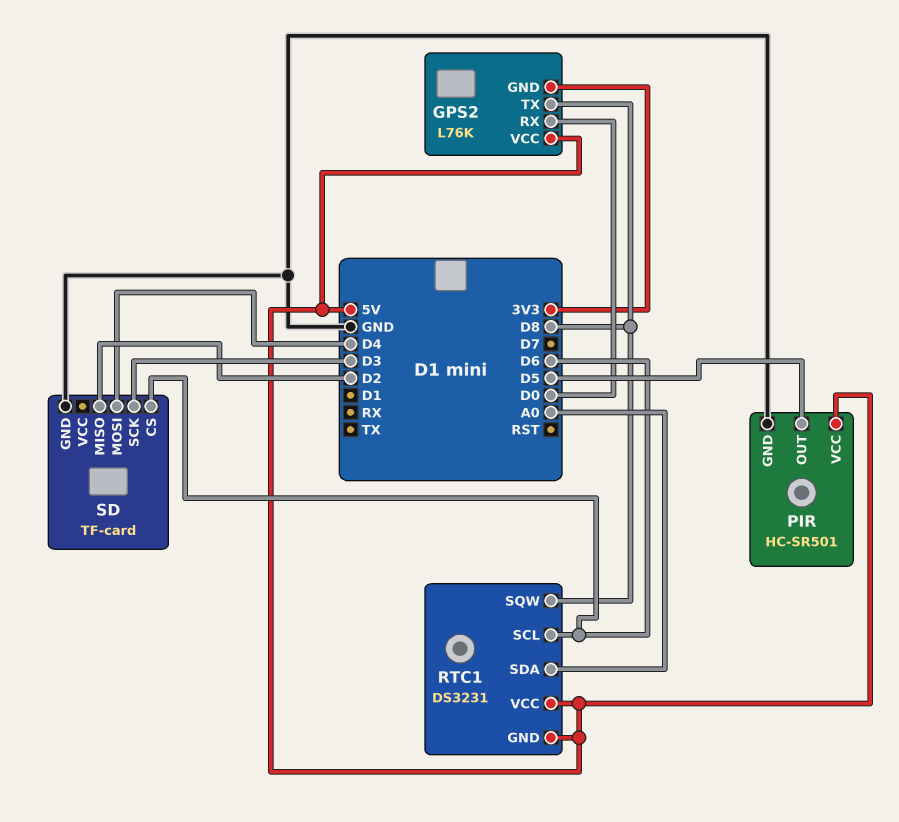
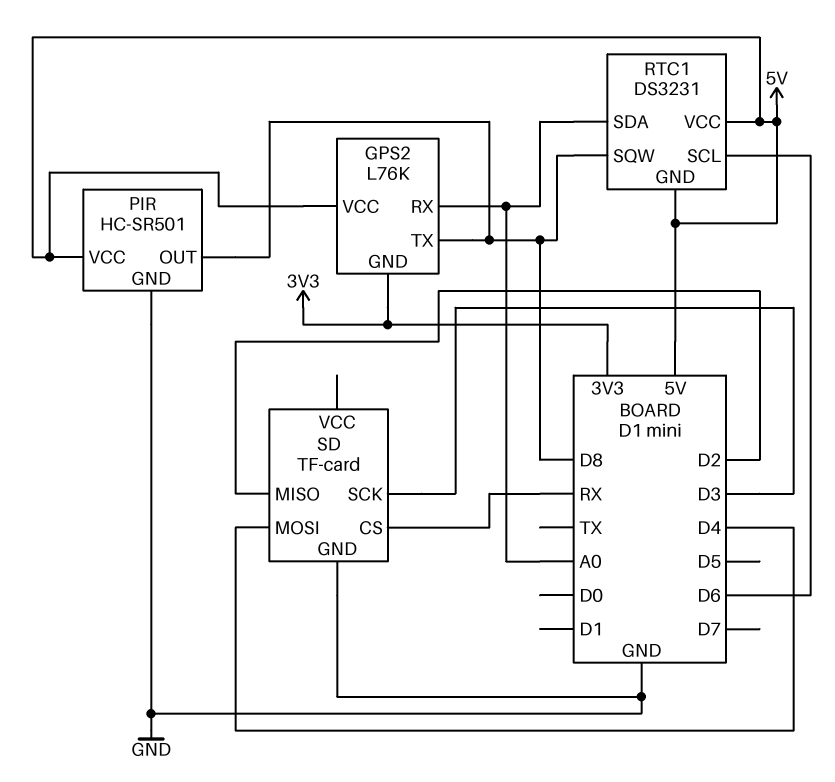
GPS2 pin RX: D0 -> A0
PIR pin OUT: D5 -> D8
SD pin CS: D6 -> RX

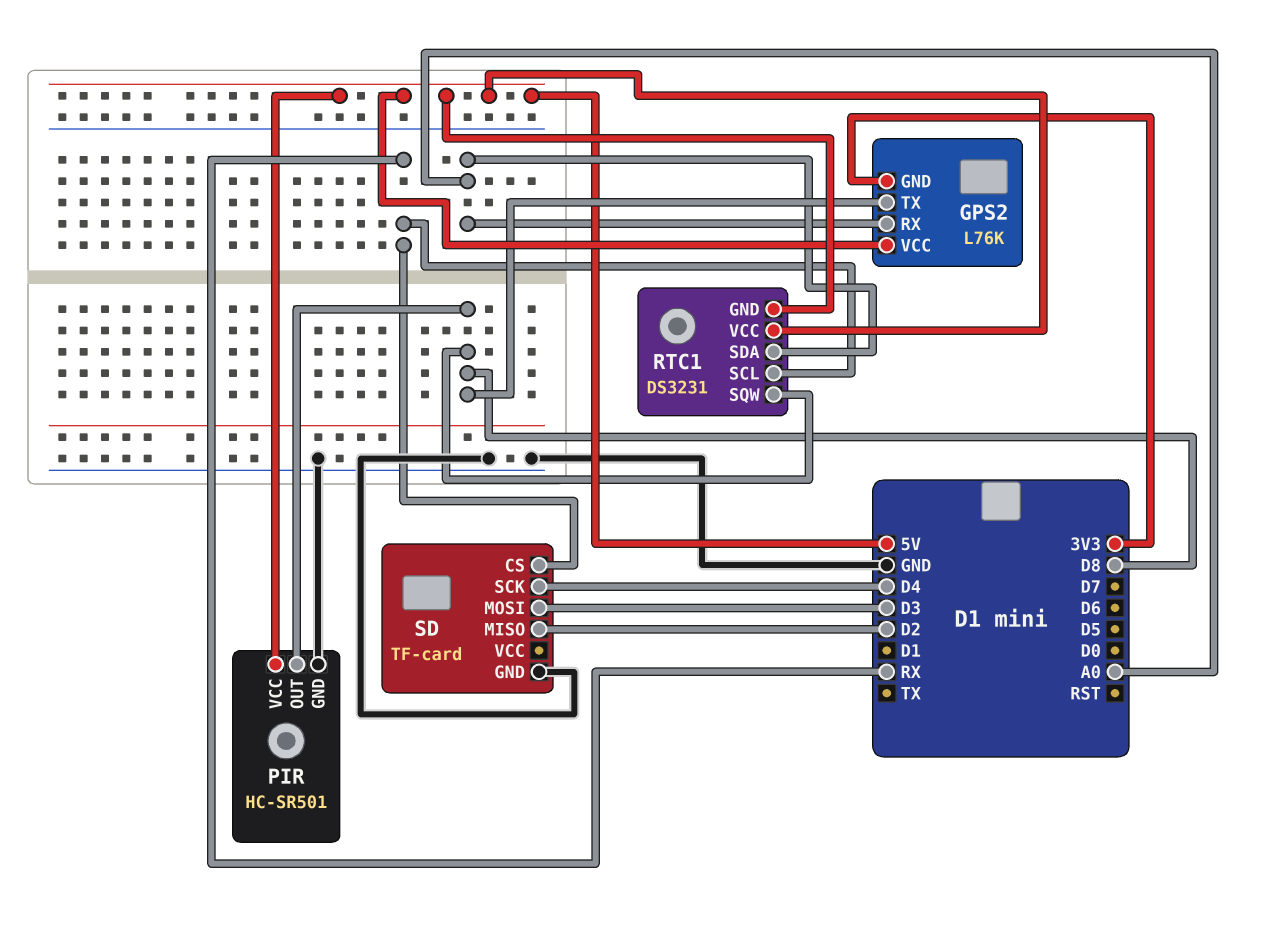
RTC1 pin SCL: D6 -> RX
SD pin MOSI: D4 -> D3
SD pin SCK: D3 -> D4

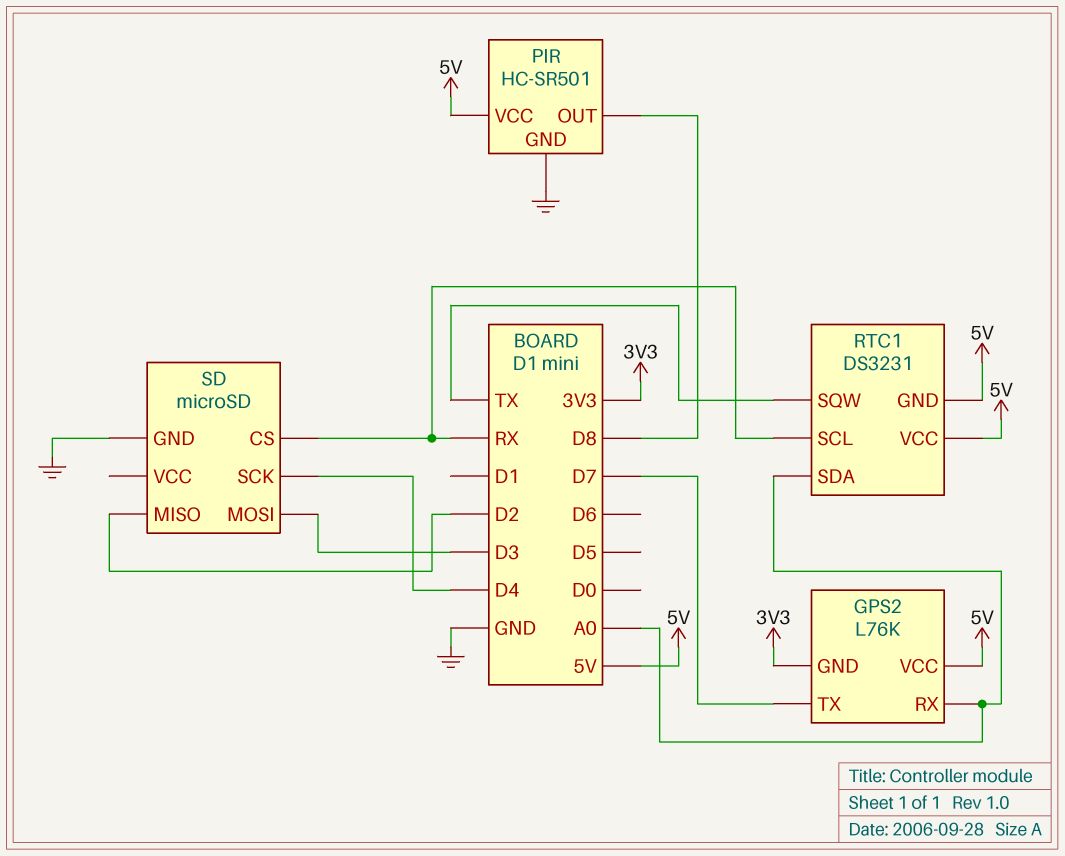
GPS2 pin TX: D8 -> D7
RTC1 pin SQW: D8 -> TX
SD: TF-card -> microSD

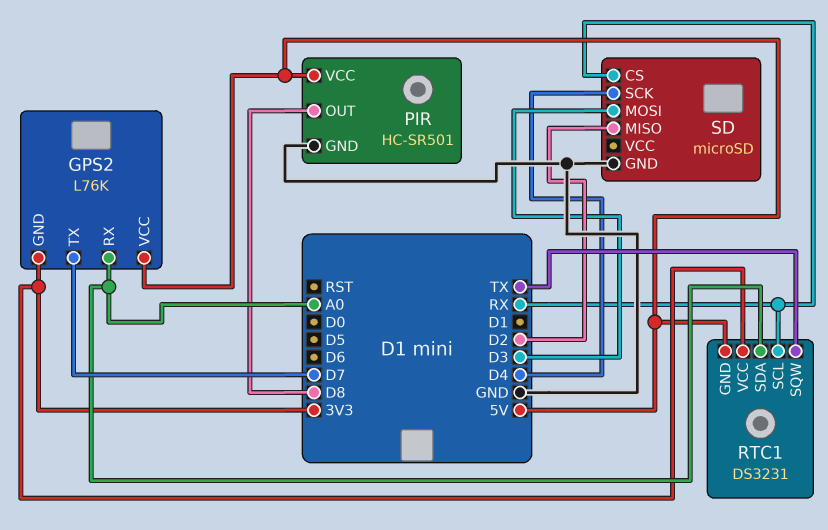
RTC1 pin VCC: 5V -> 3V3

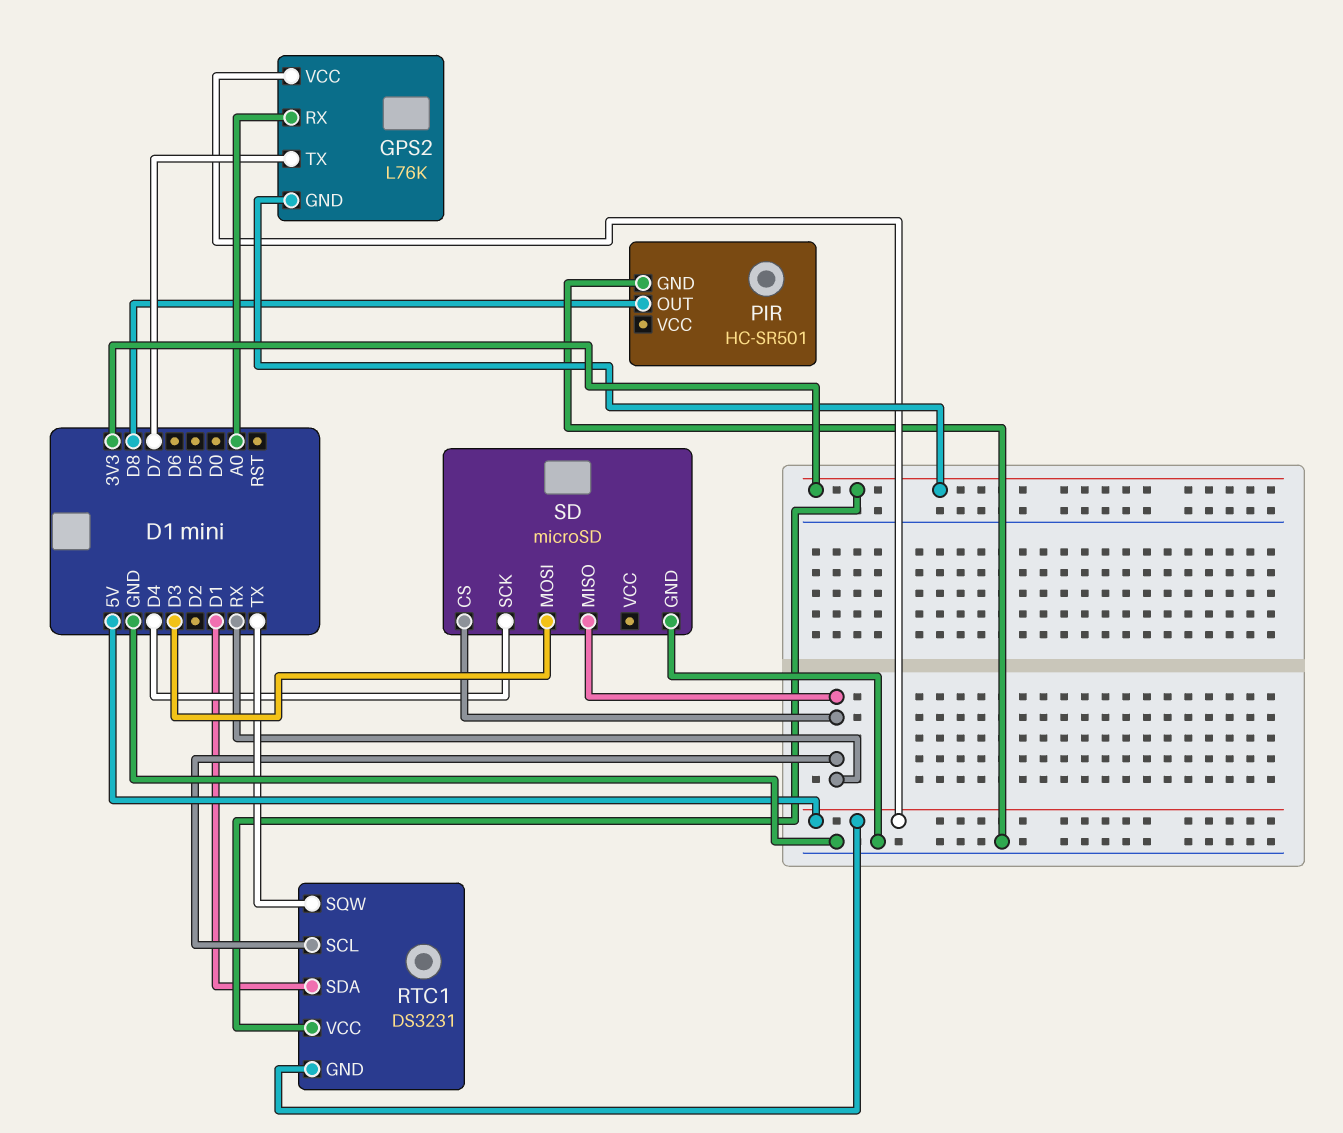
PIR pin VCC: 5V -> none
RTC1 pin SDA: A0 -> D1
SD pin MISO: D2 -> RX

